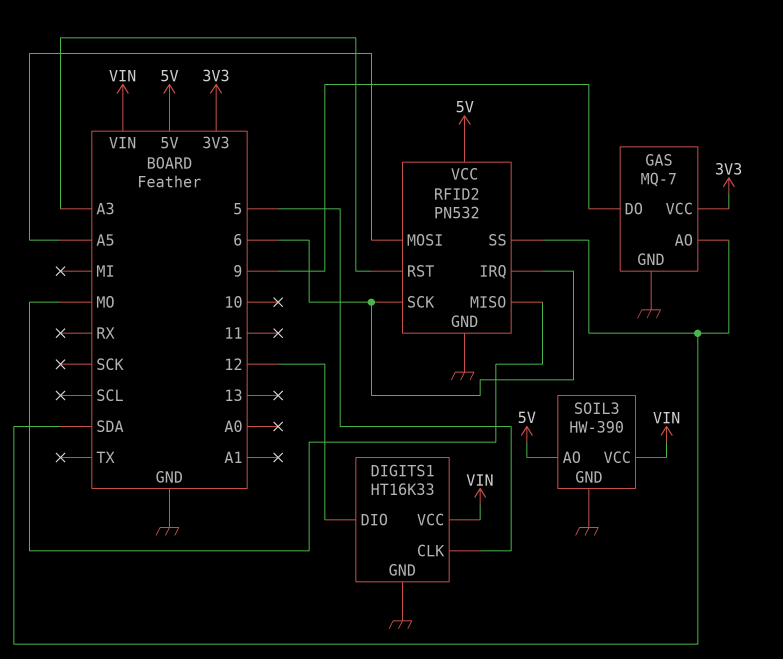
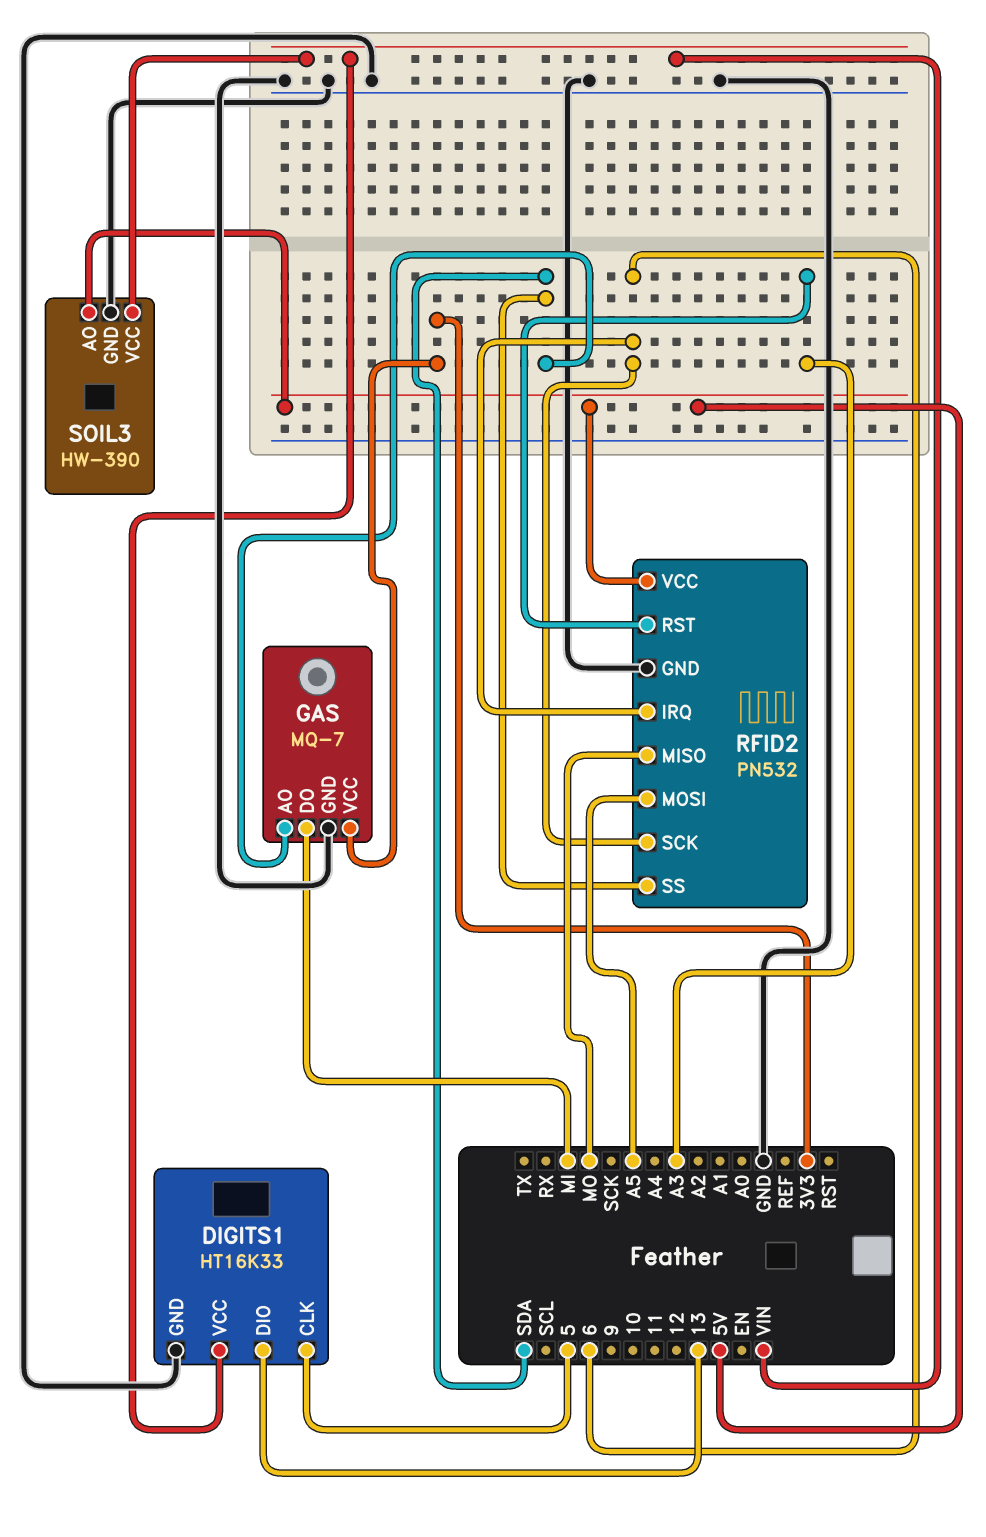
DIGITS1 pin DIO: 12 -> 13
GAS pin DO: 9 -> MI

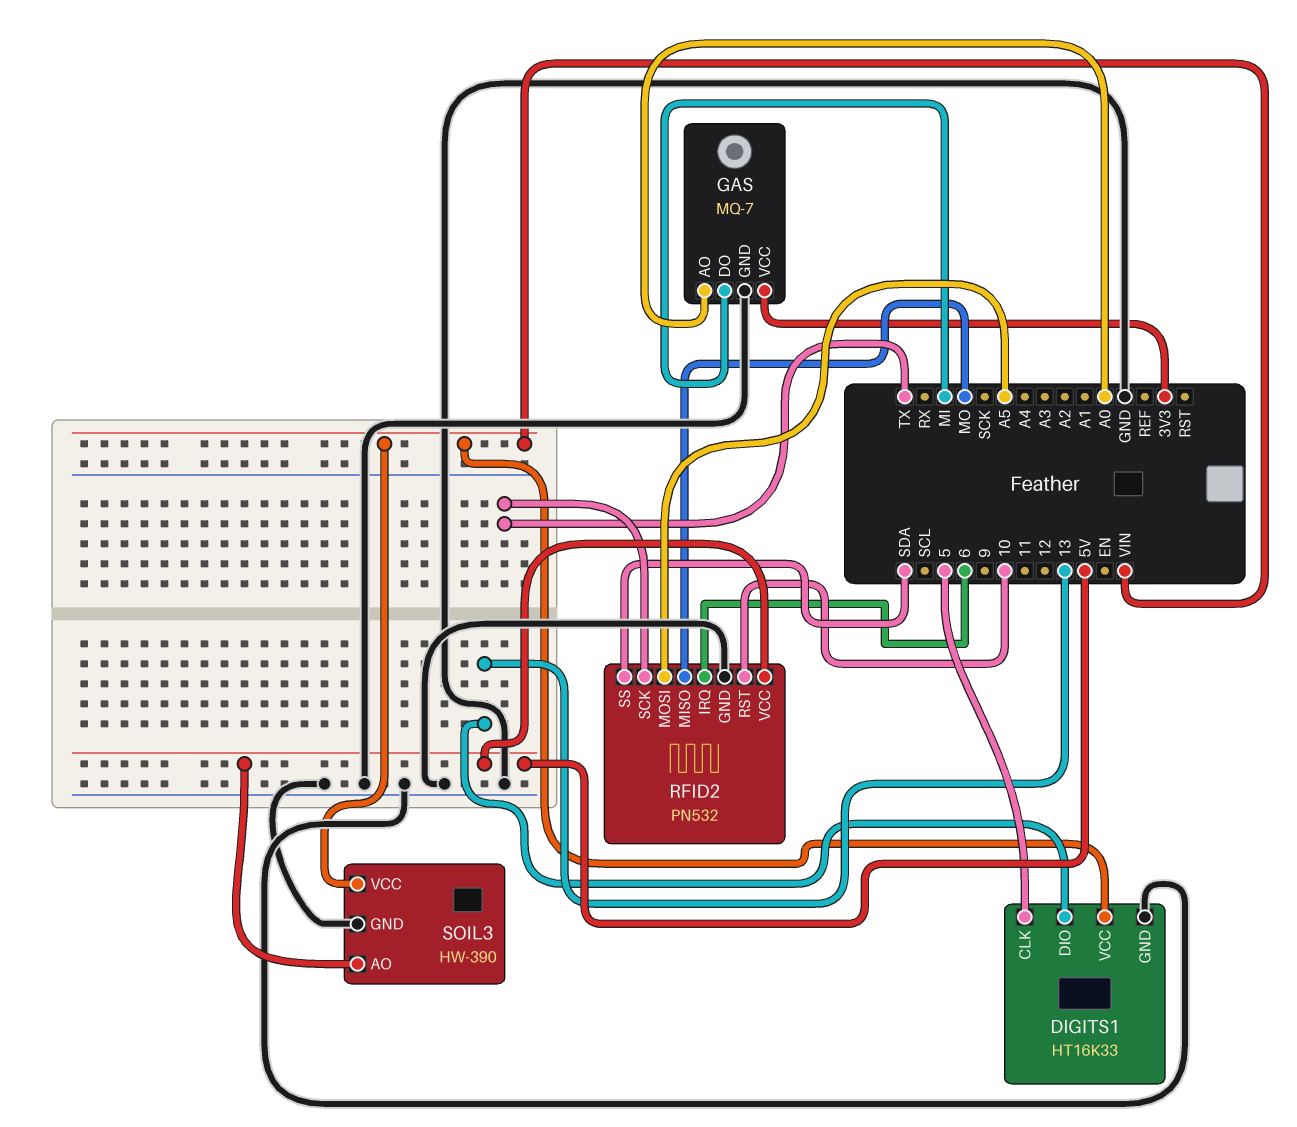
GAS pin AO: SDA -> A0
RFID2 pin RST: A3 -> 10
RFID2 pin SCK: 6 -> TX

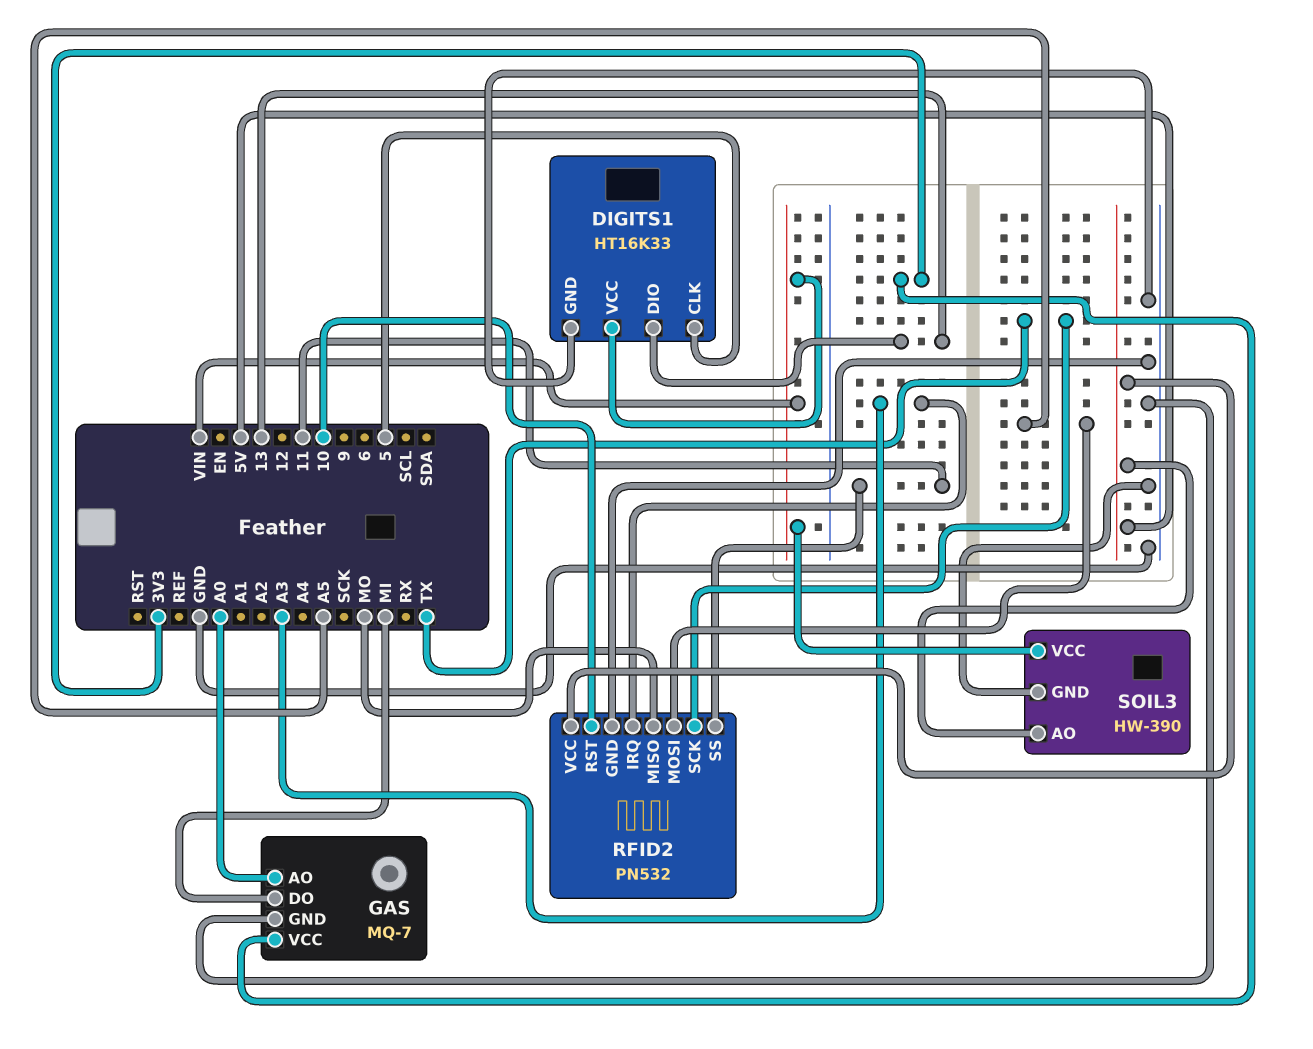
RFID2 pin IRQ: 6 -> A3
RFID2 pin SS: SDA -> 11

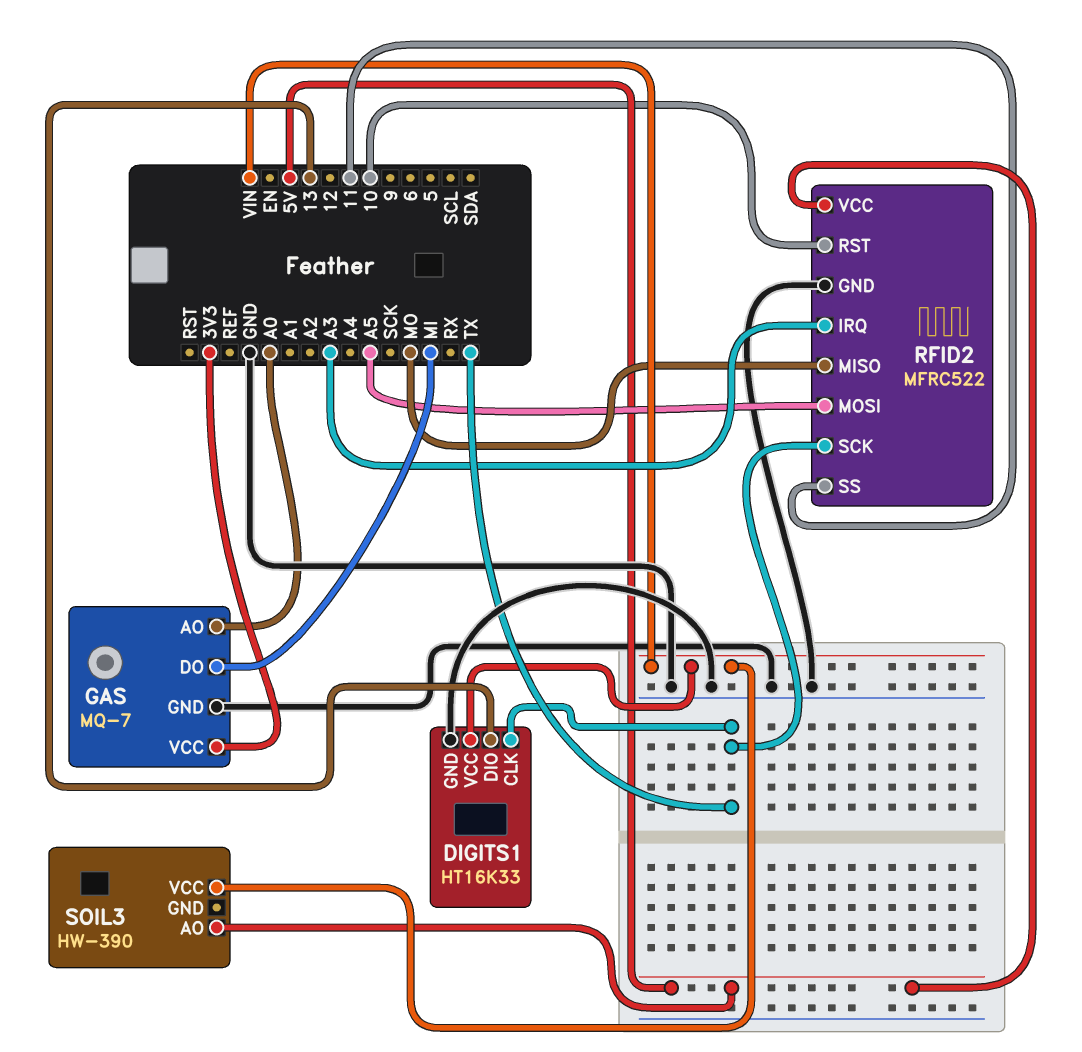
DIGITS1 pin CLK: 5 -> TX
RFID2: PN532 -> MFRC522
SOIL3 pin GND: GND -> none

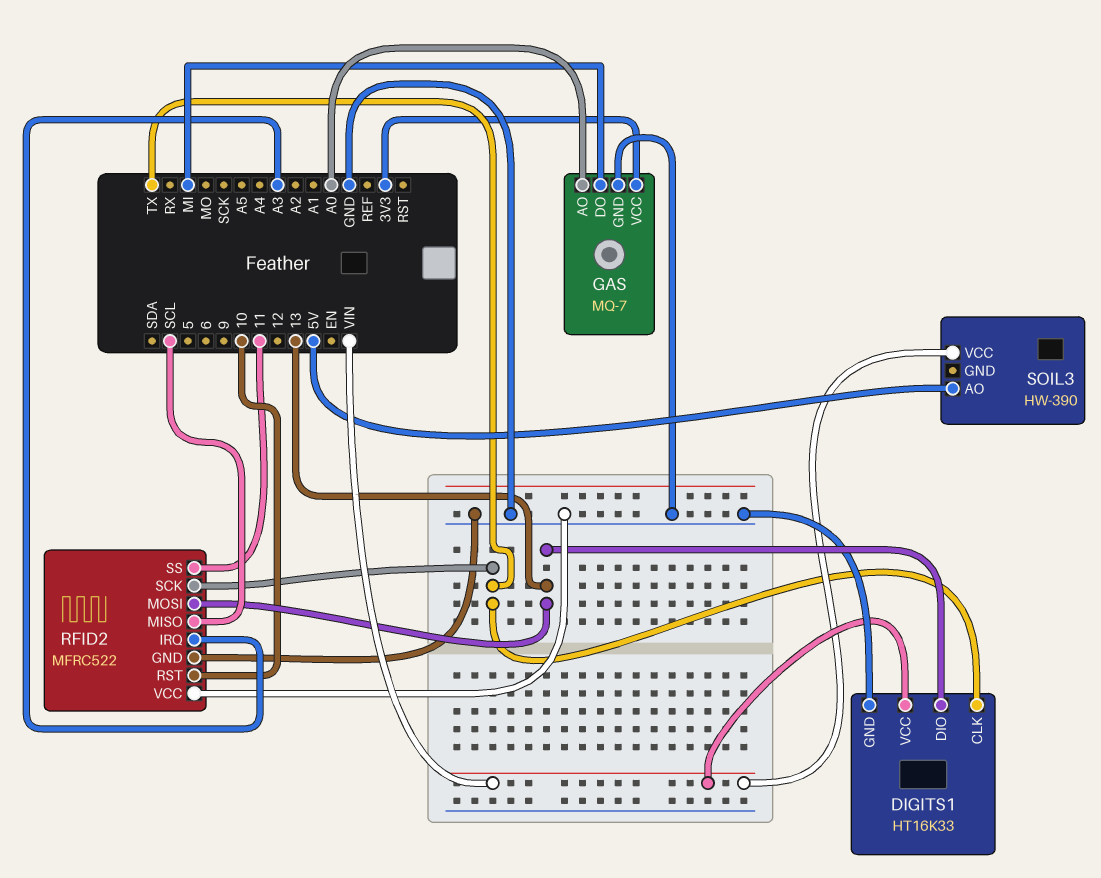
RFID2 pin MISO: MO -> SCL
RFID2 pin MOSI: A5 -> 13
RFID2 pin VCC: 5V -> GND

